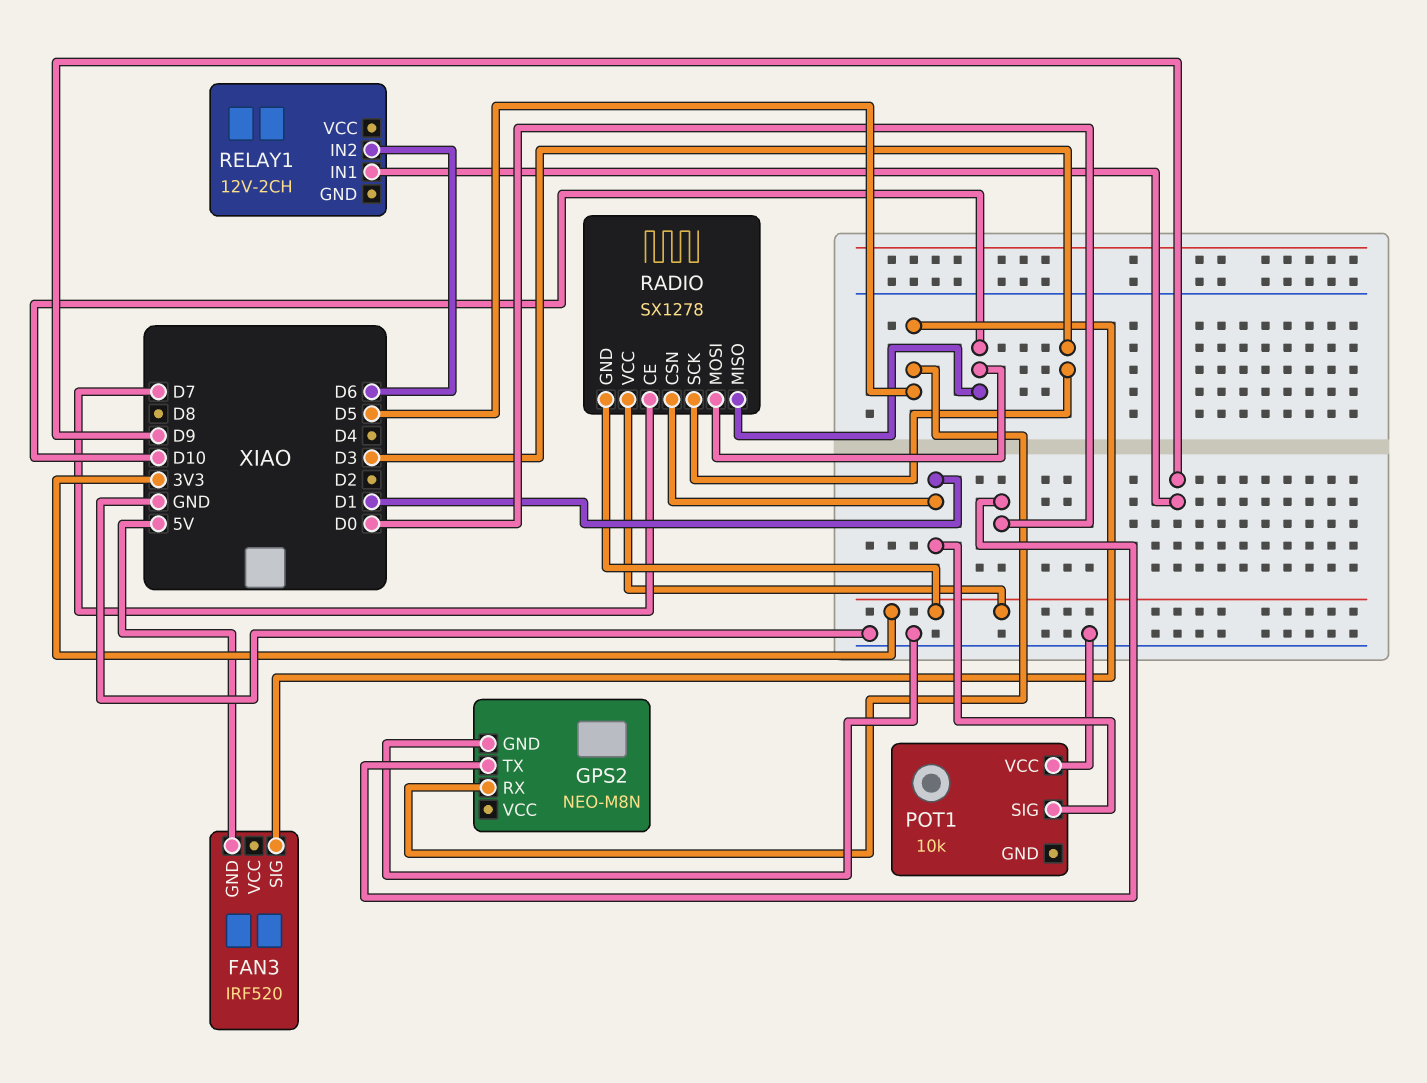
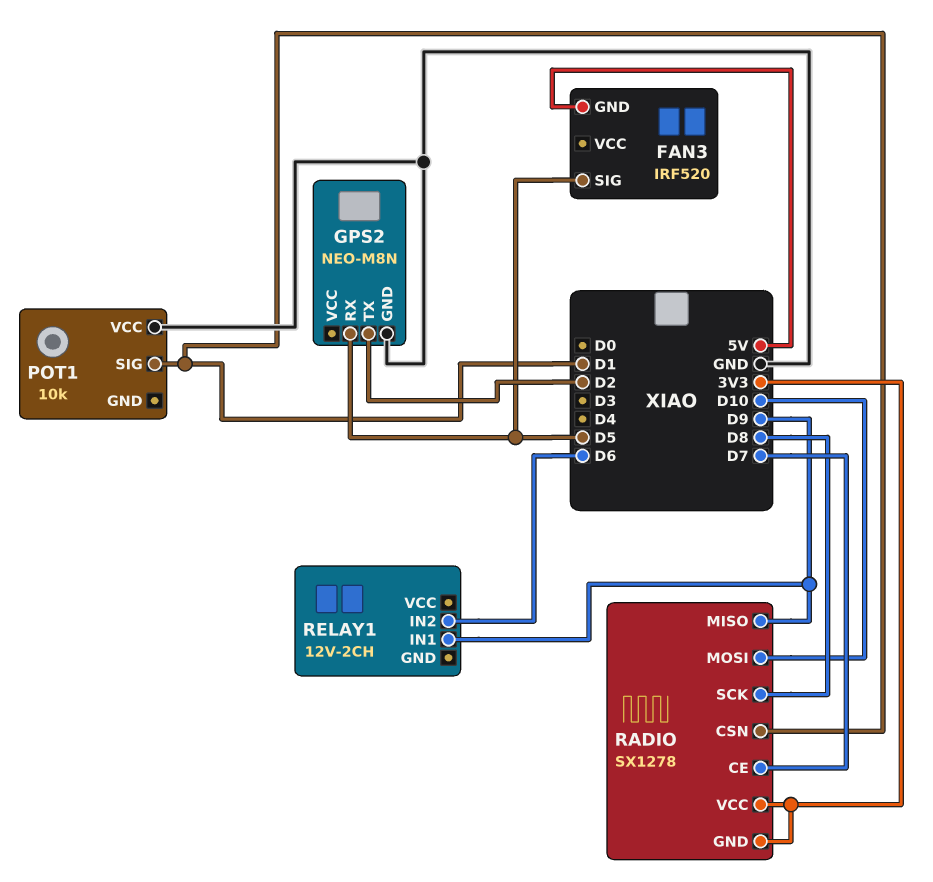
GPS2 pin TX: D0 -> D2
RADIO pin MISO: D10 -> D9
RADIO pin SCK: D3 -> D8

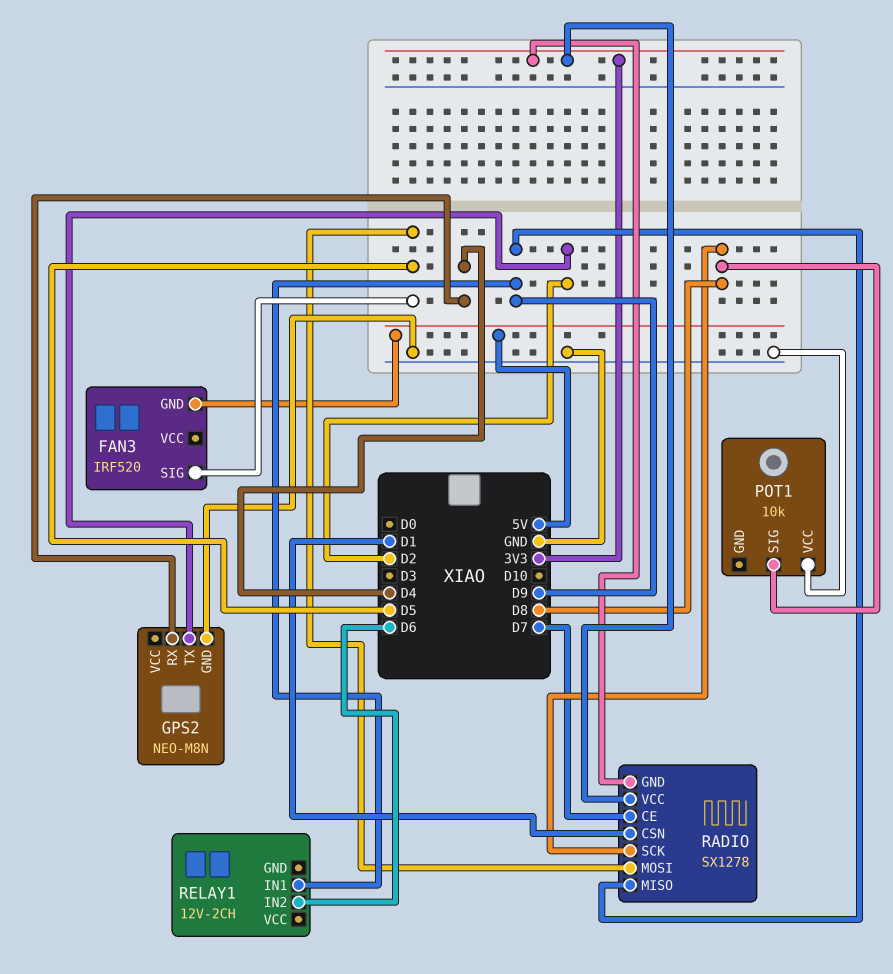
GPS2 pin RX: D5 -> D4
POT1 pin SIG: D1 -> D8
RADIO pin MOSI: D10 -> D5

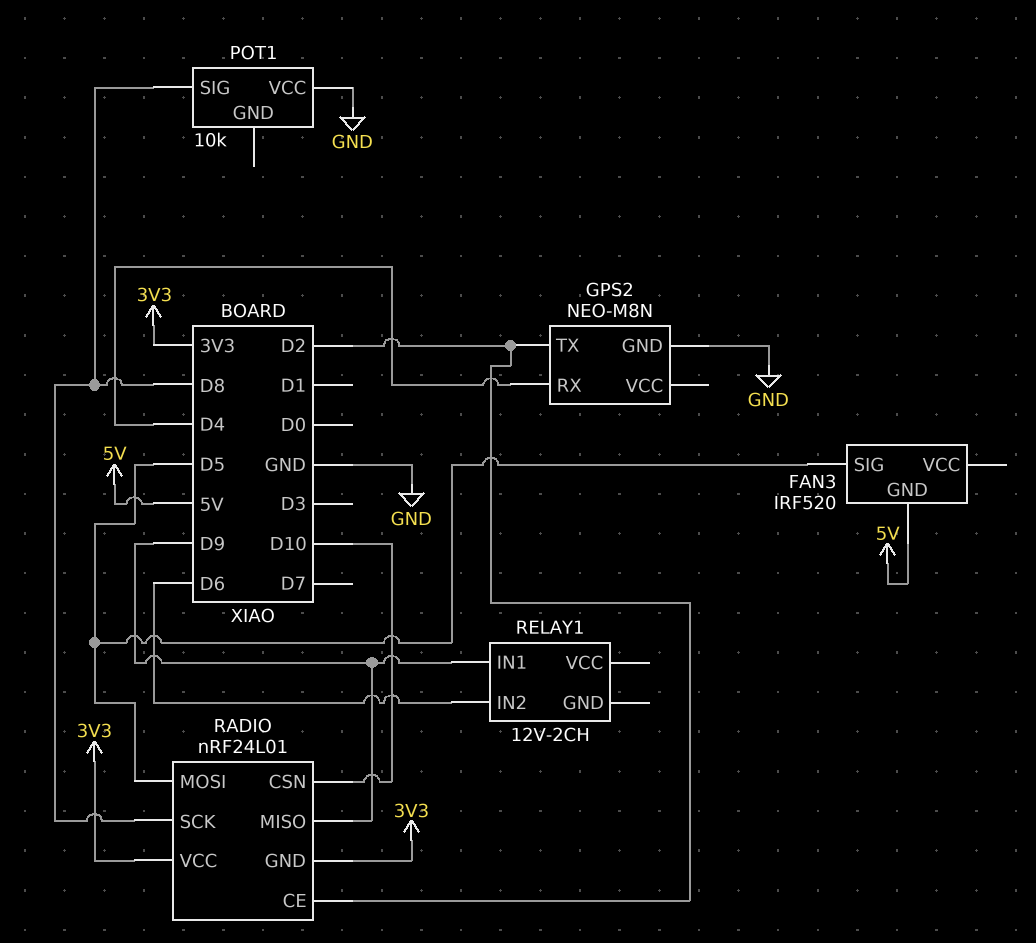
RADIO: SX1278 -> nRF24L01
RADIO pin CE: D7 -> D2
RADIO pin CSN: D1 -> D10

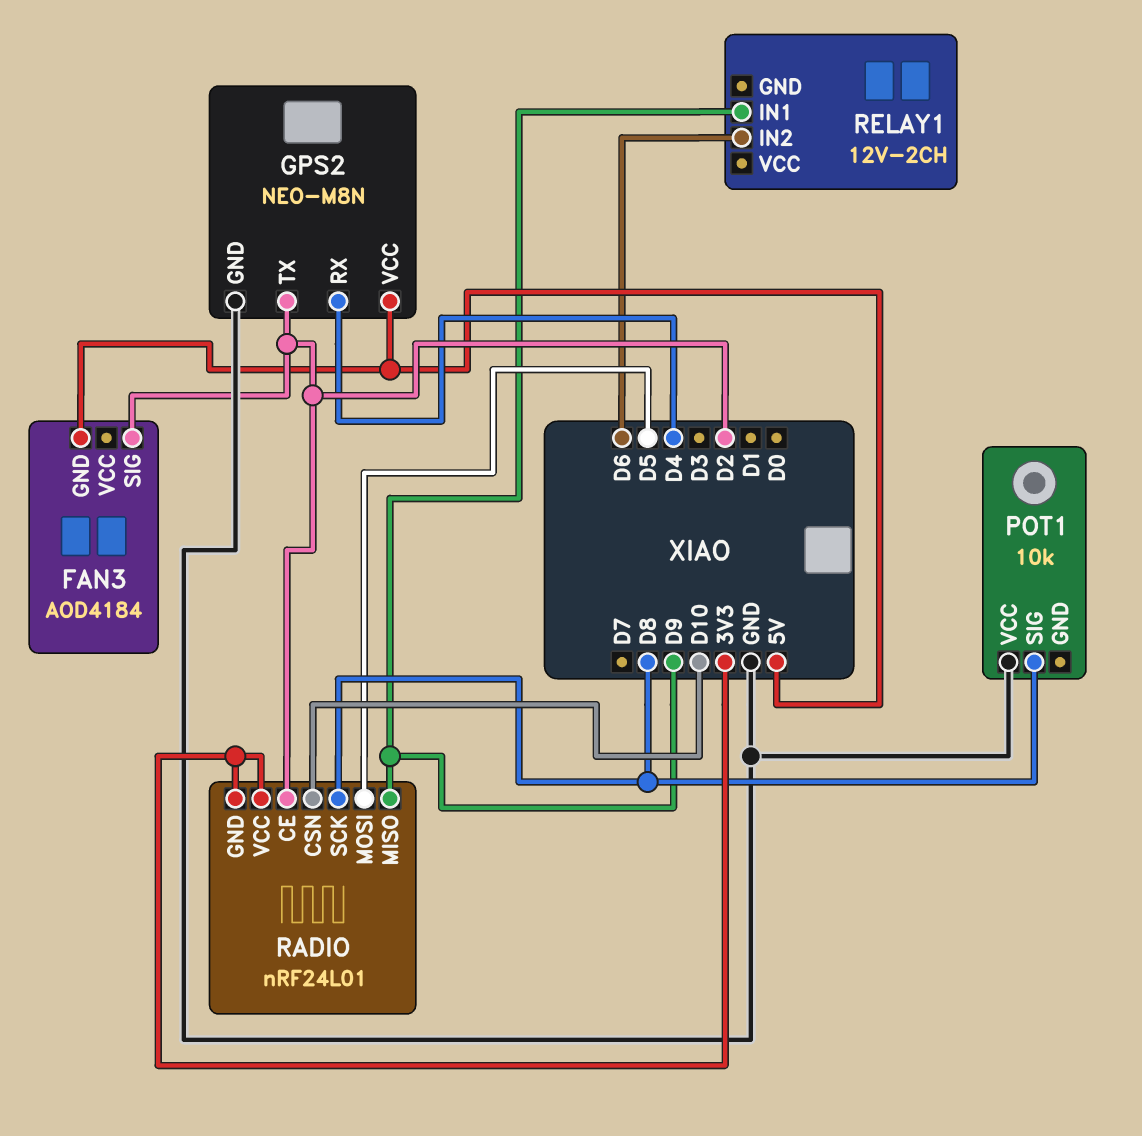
FAN3: IRF520 -> AOD4184
FAN3 pin SIG: D5 -> D2
GPS2 pin VCC: none -> 5V

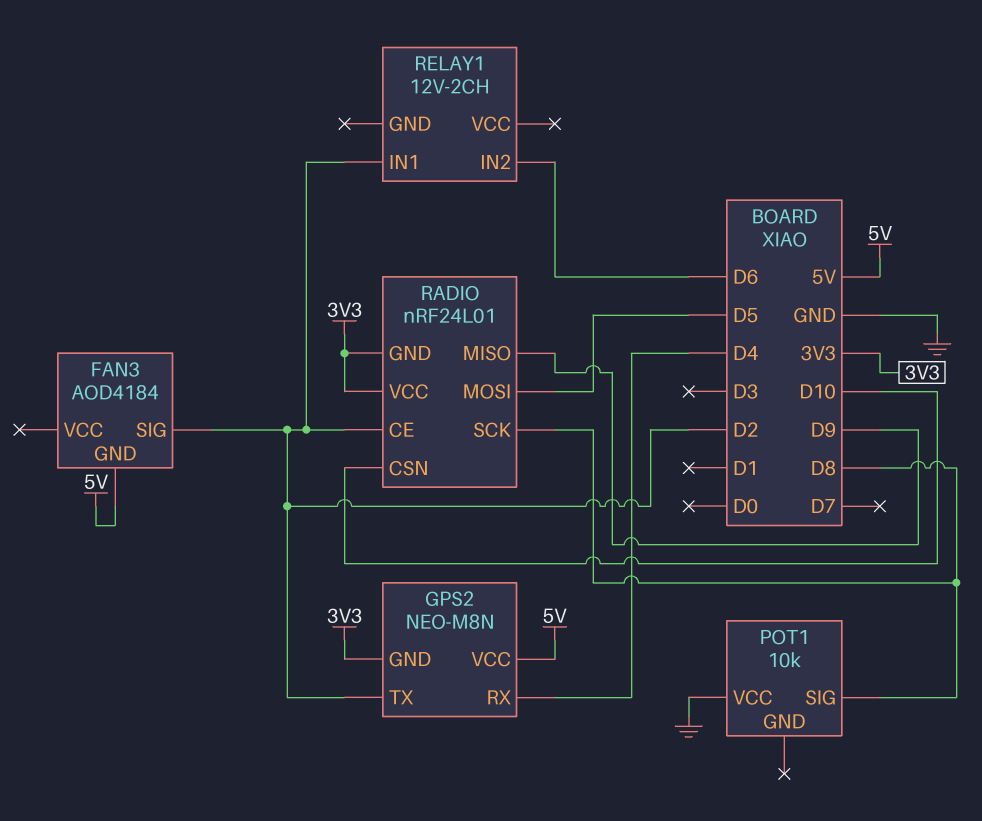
GPS2 pin GND: GND -> 3V3
RELAY1 pin IN1: D9 -> D2

